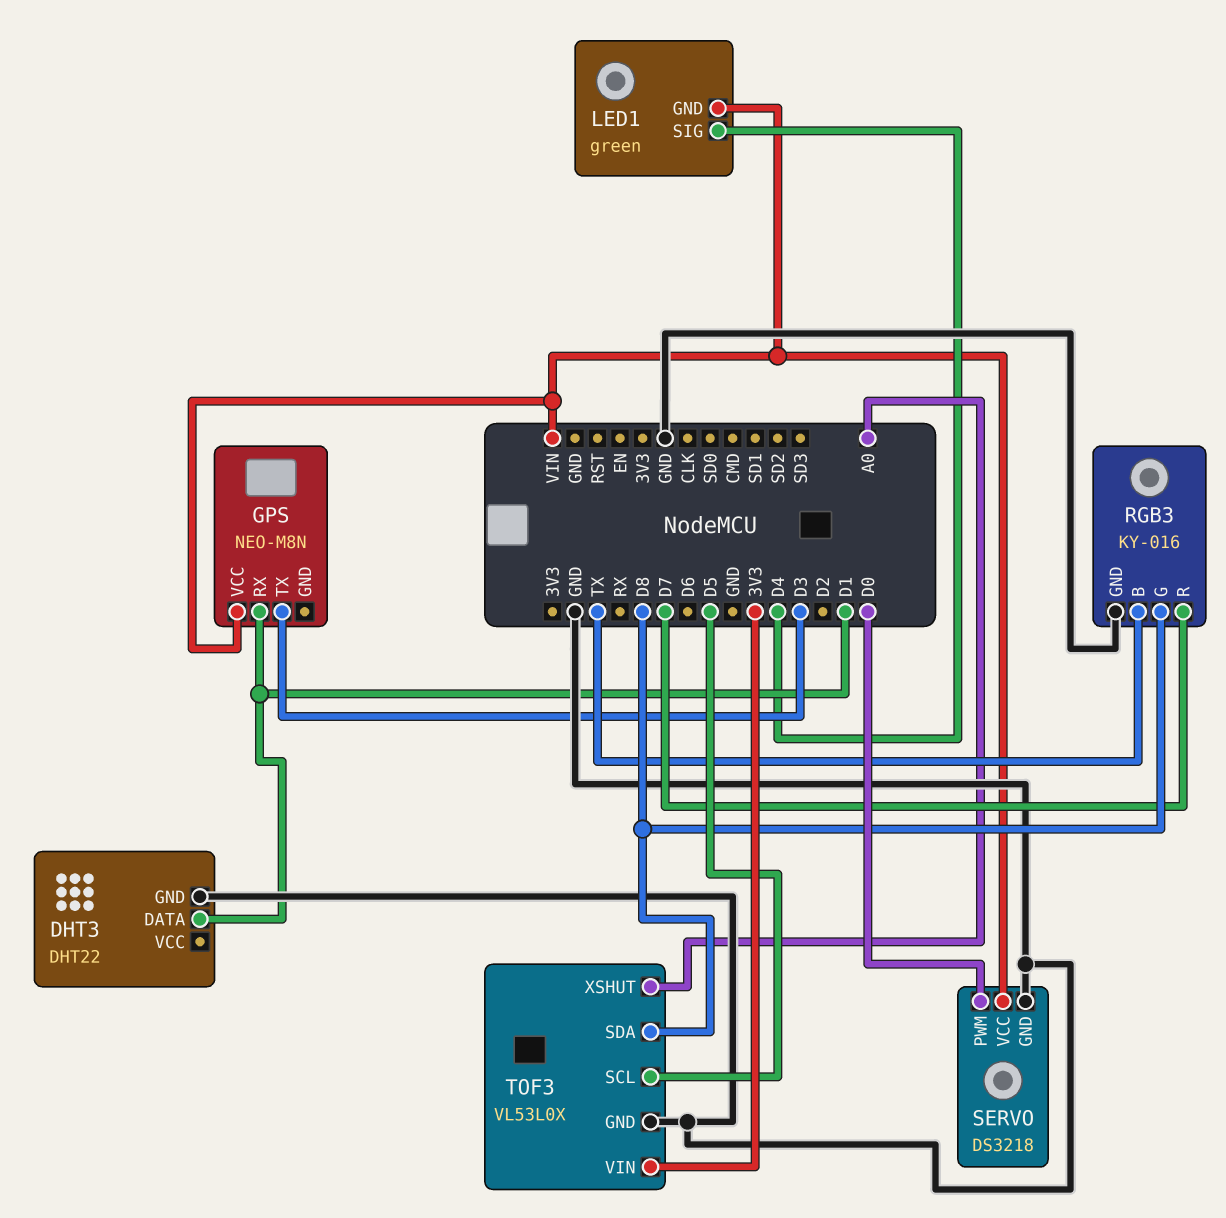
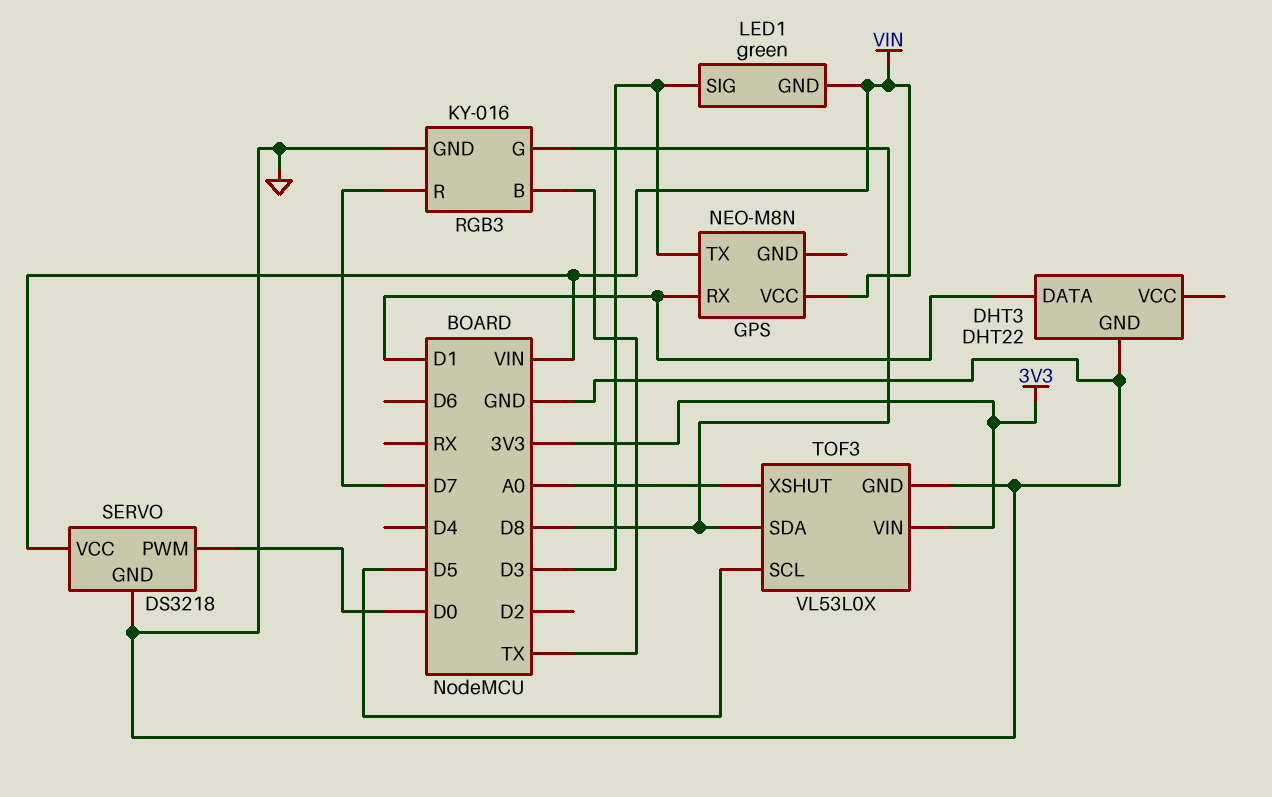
LED1 pin SIG: D4 -> D3

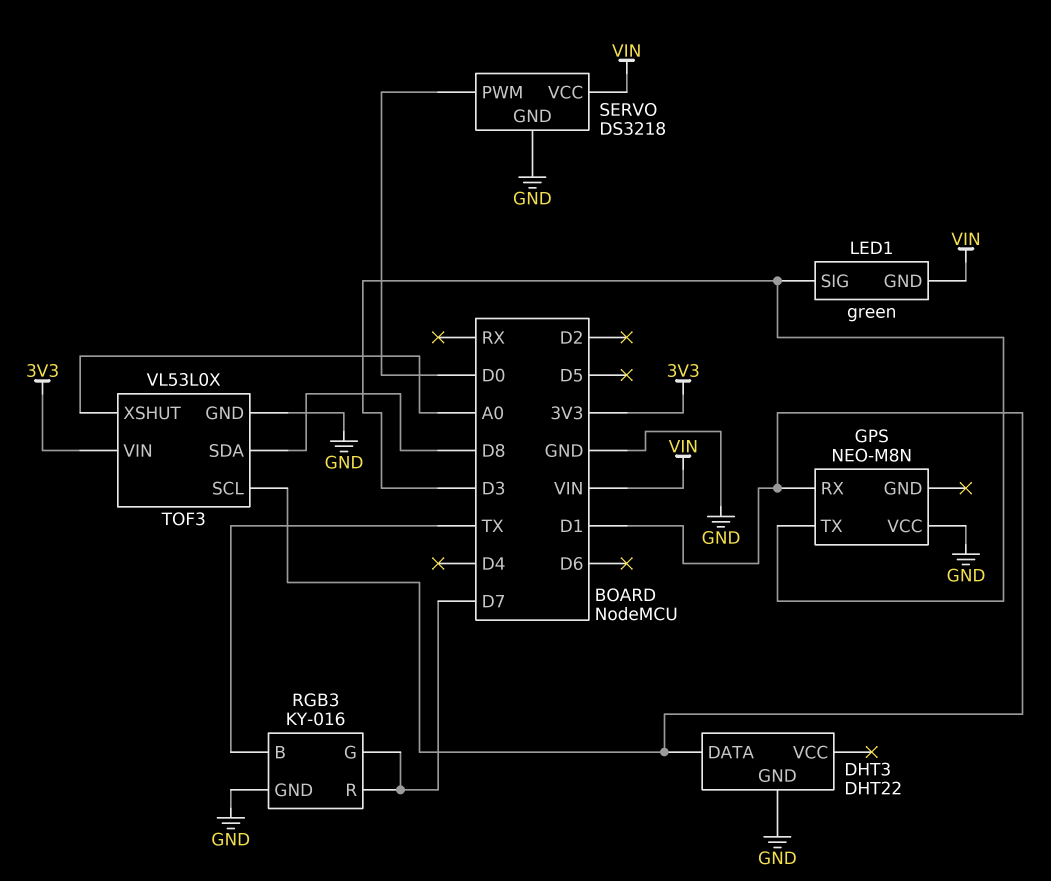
GPS pin VCC: VIN -> GND
RGB3 pin G: D8 -> D7
TOF3 pin SCL: D5 -> D1

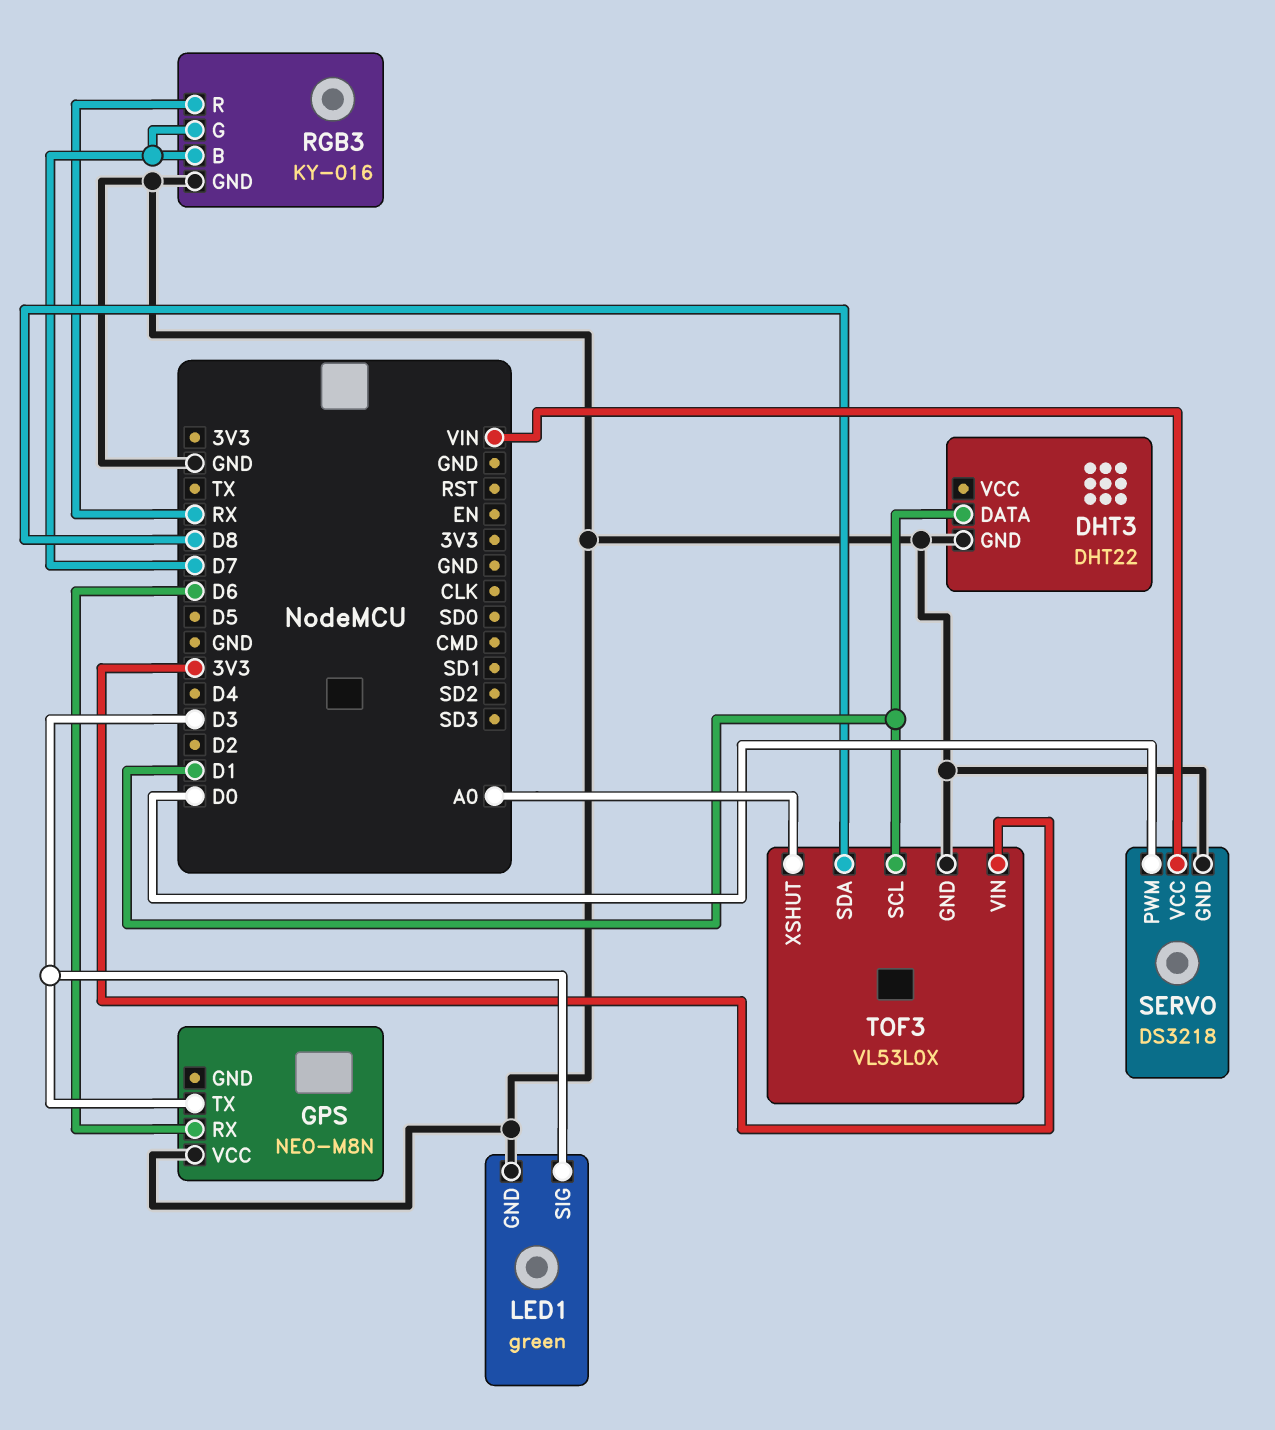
GPS pin RX: D1 -> D6
LED1 pin GND: VIN -> GND
RGB3 pin B: TX -> D7
RGB3 pin R: D7 -> RX

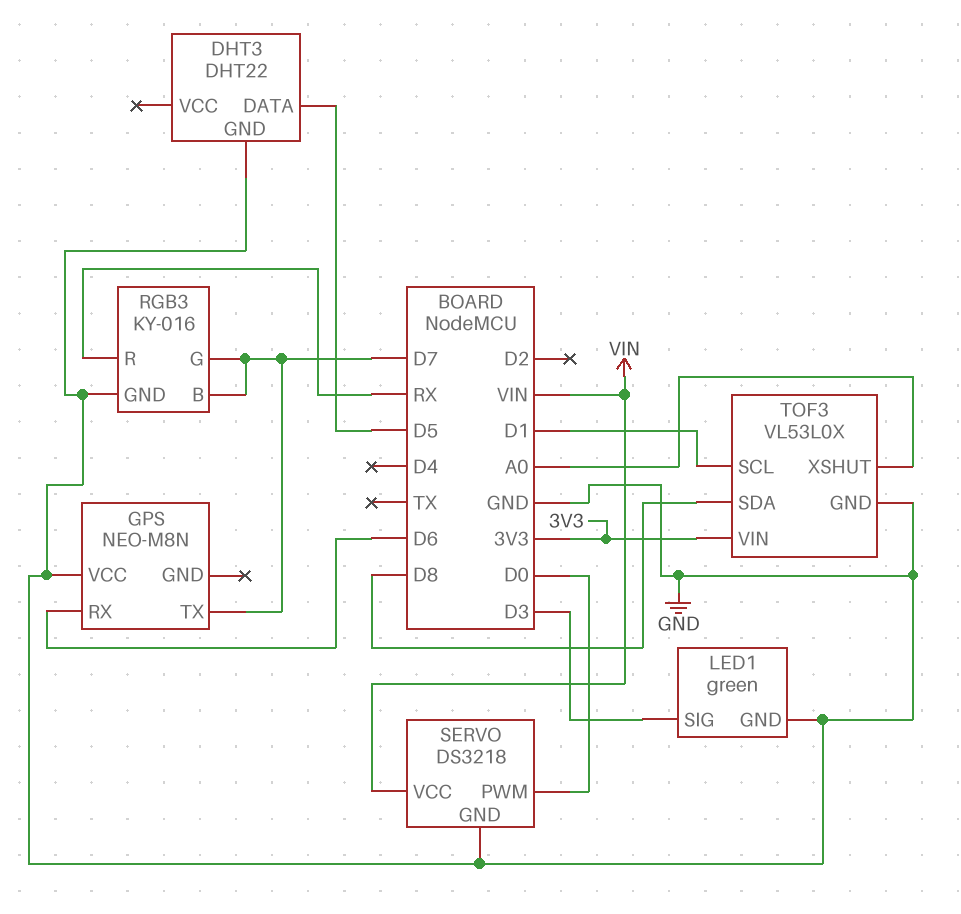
DHT3 pin DATA: D1 -> D5
GPS pin TX: D3 -> D7

